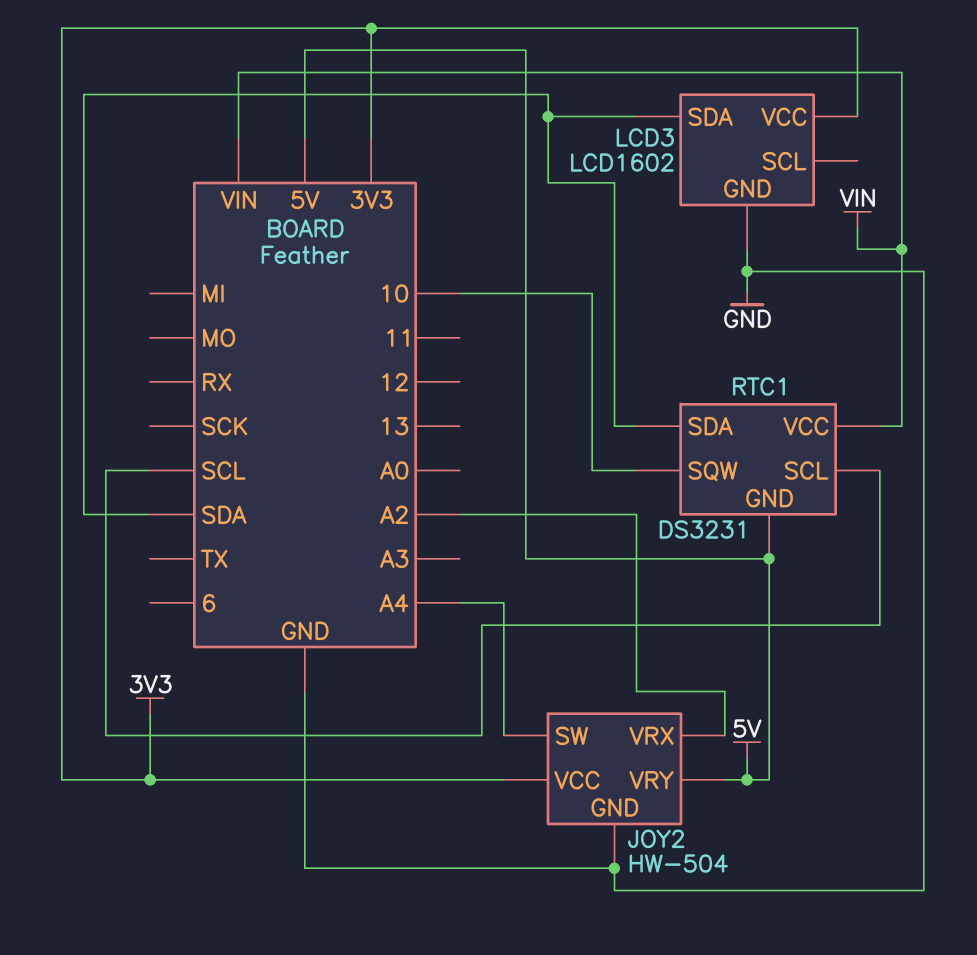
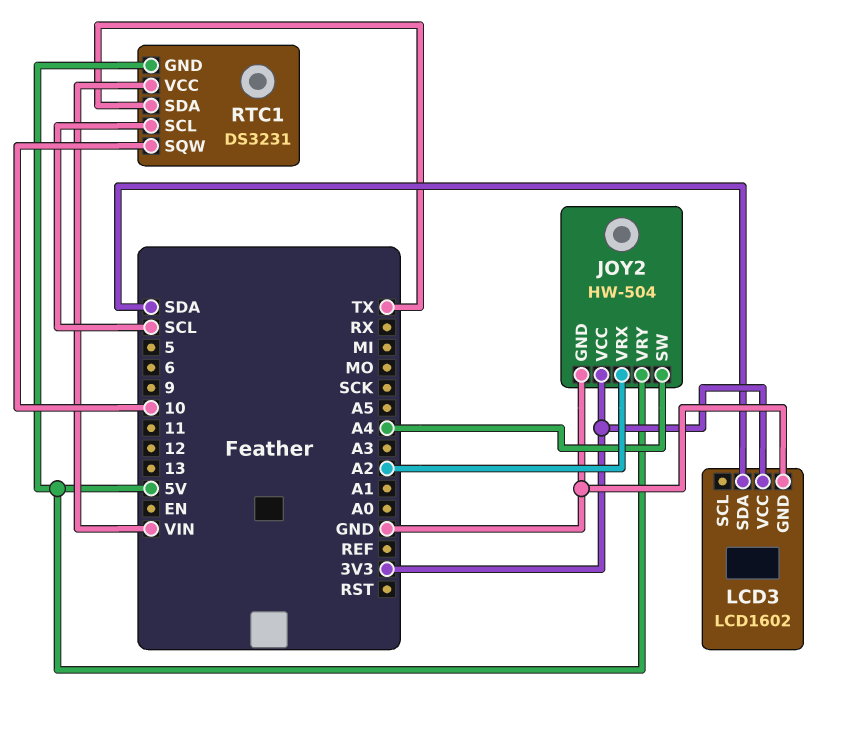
RTC1 pin SDA: SDA -> TX

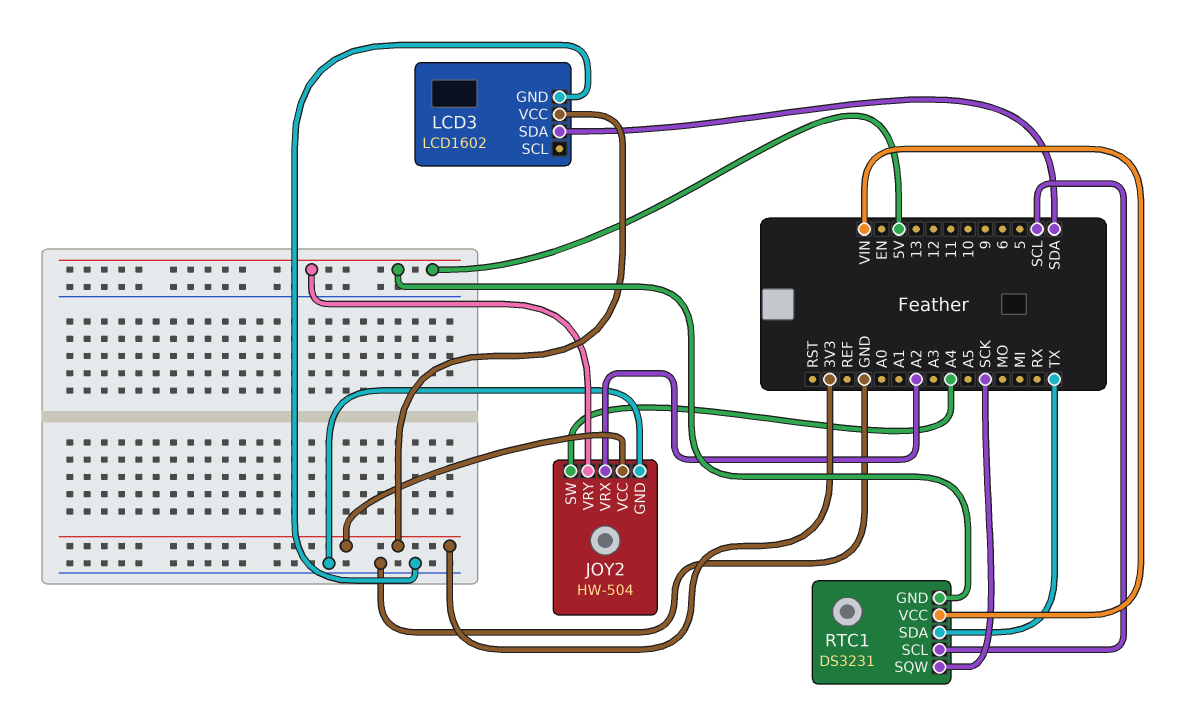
RTC1 pin SQW: 10 -> SCK

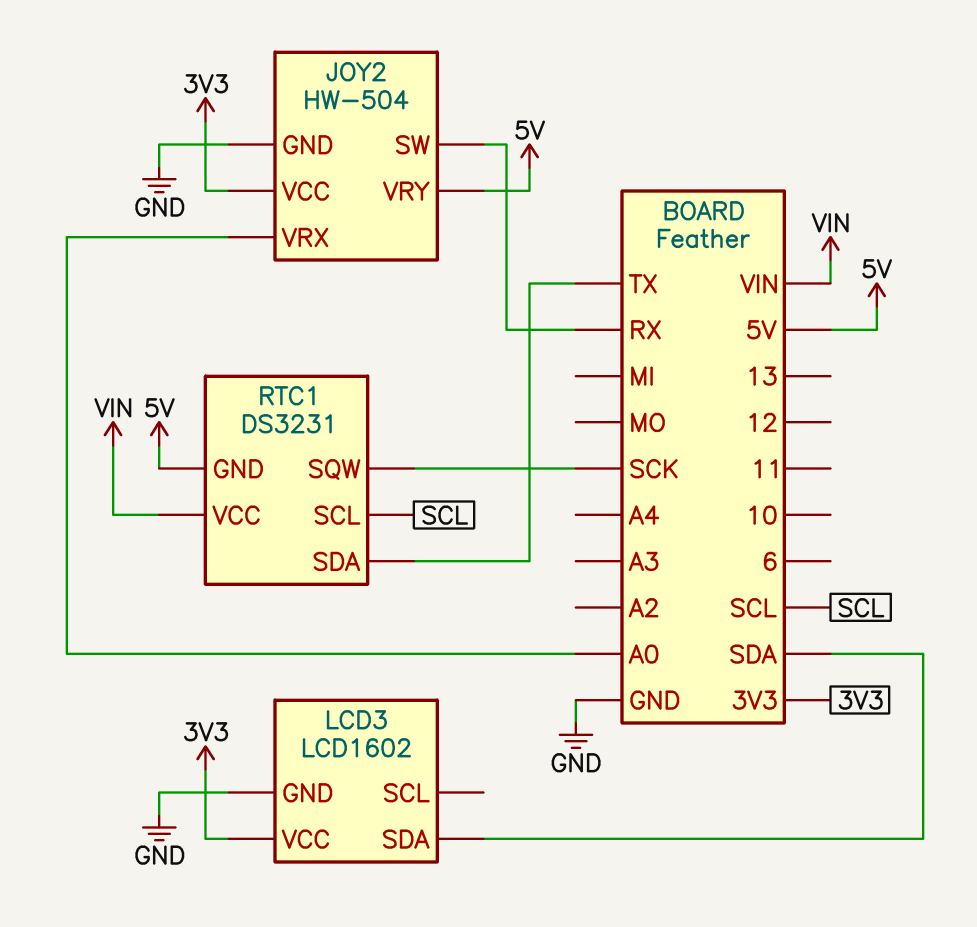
JOY2 pin SW: A4 -> RX
JOY2 pin VRX: A2 -> A0

